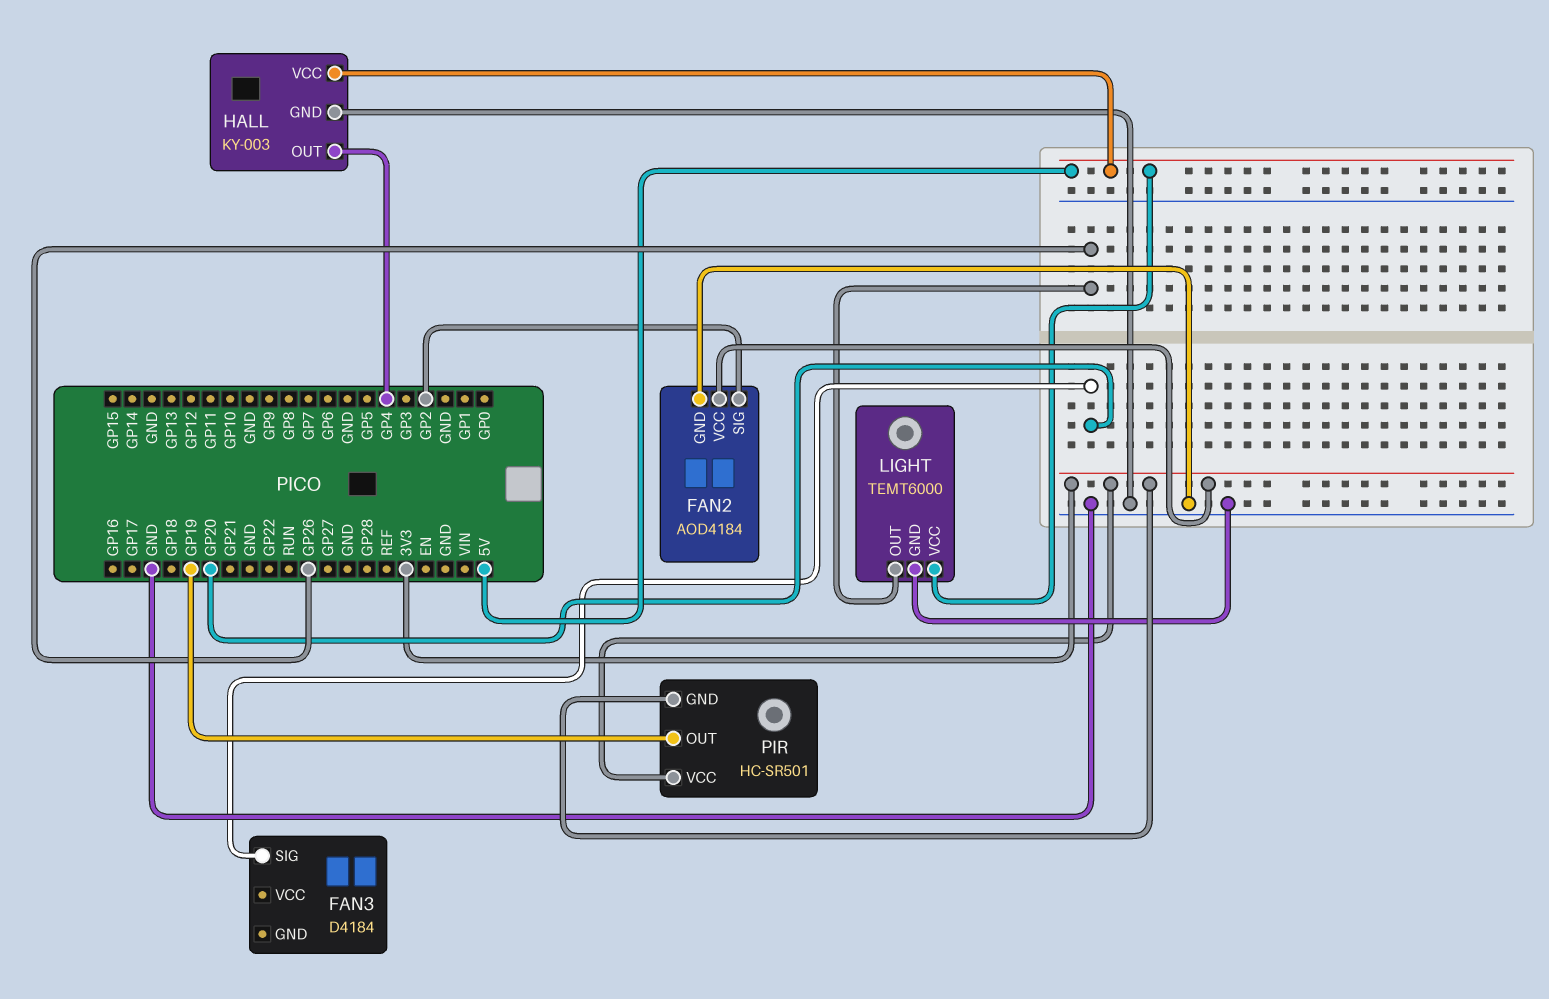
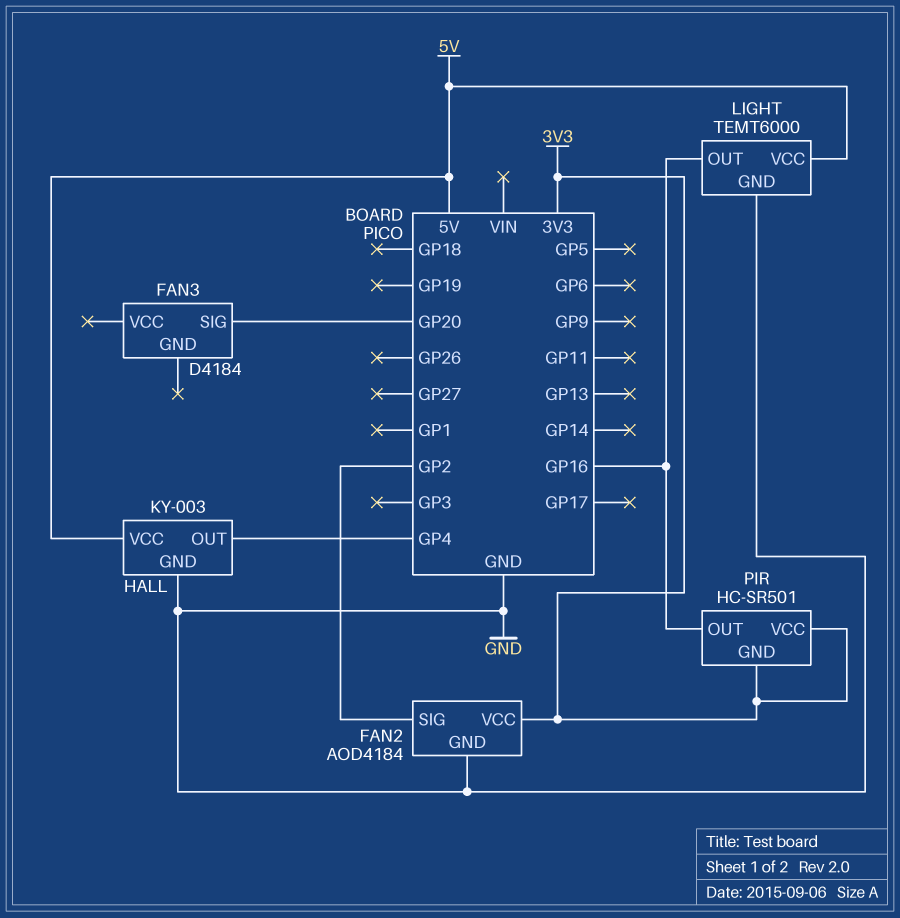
LIGHT pin OUT: GP26 -> GP16
PIR pin OUT: GP19 -> GP16

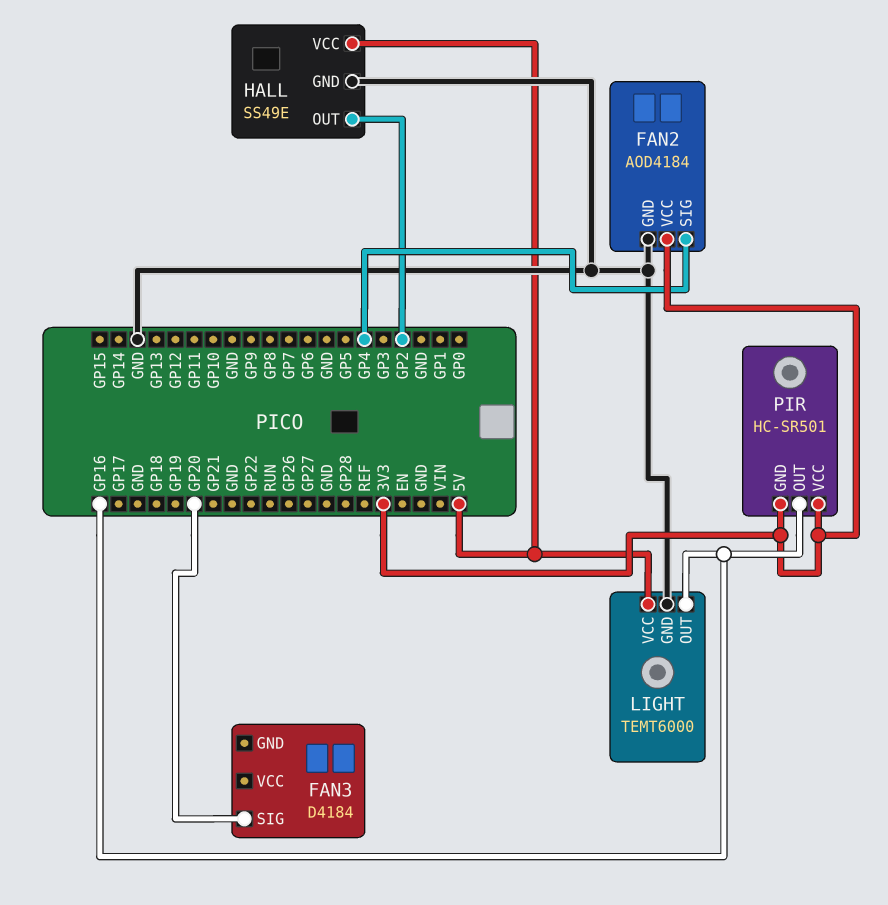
FAN2 pin SIG: GP2 -> GP4
HALL: KY-003 -> SS49E
HALL pin OUT: GP4 -> GP2

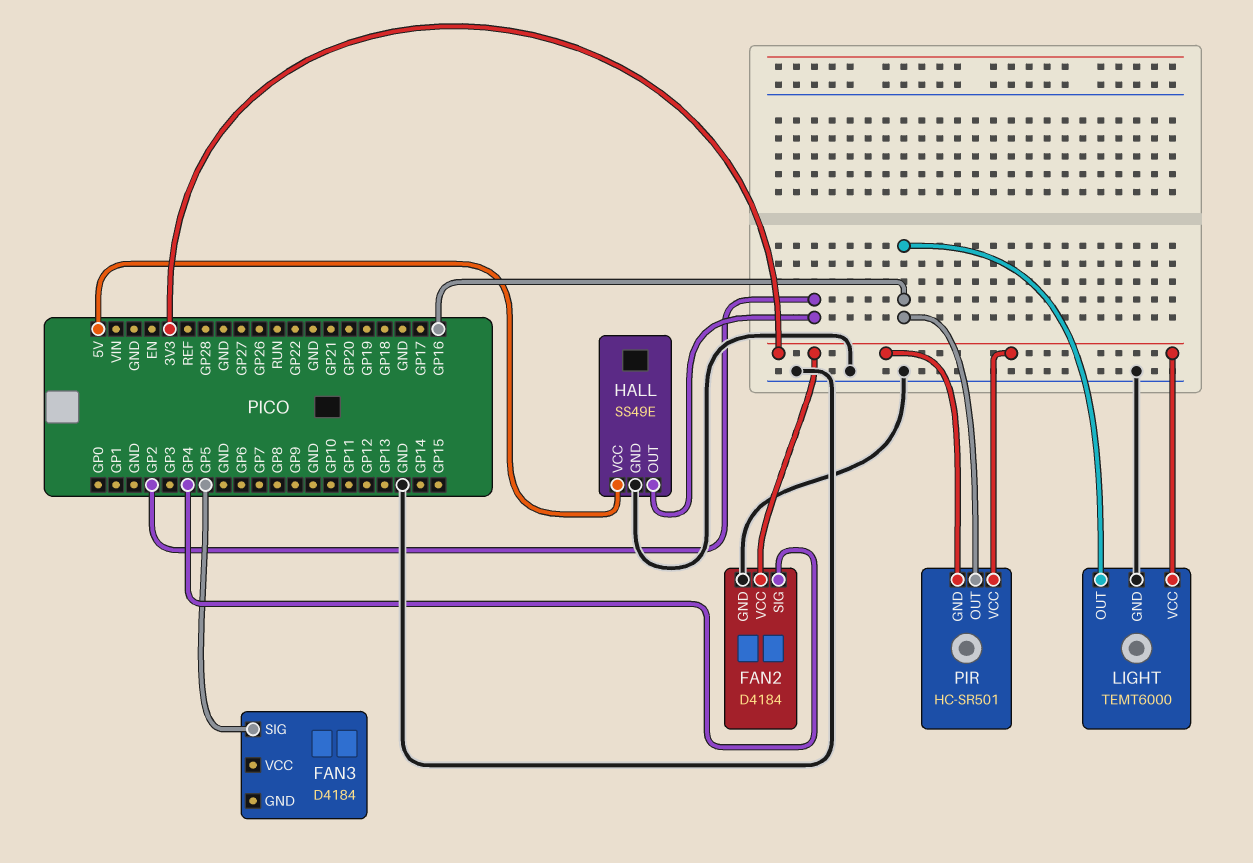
FAN2: AOD4184 -> D4184
FAN3 pin SIG: GP20 -> GP5
LIGHT pin VCC: 5V -> 3V3

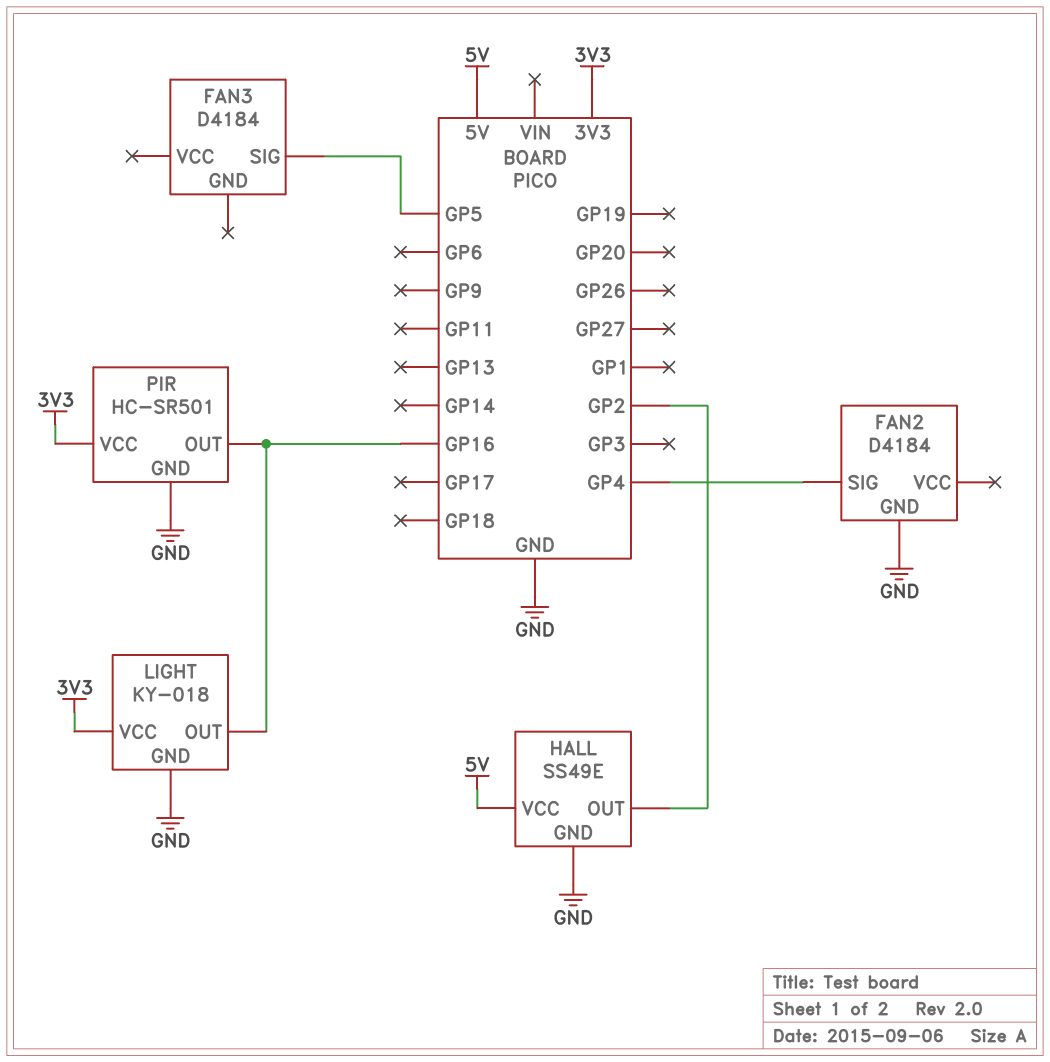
FAN2 pin VCC: 3V3 -> none
LIGHT: TEMT6000 -> KY-018
PIR pin GND: 3V3 -> GND

